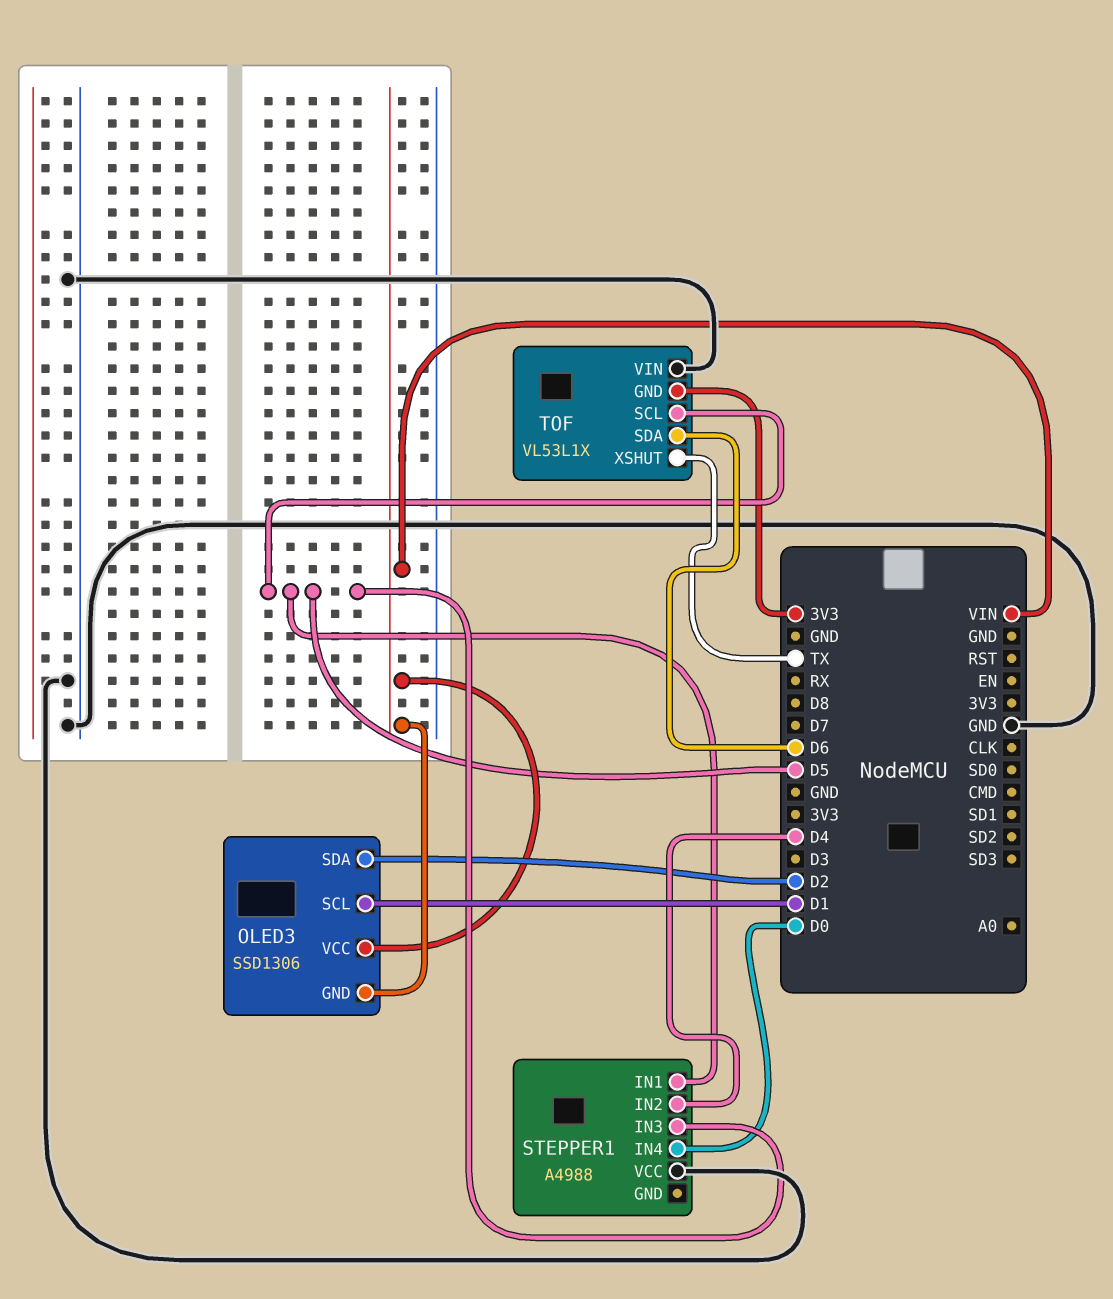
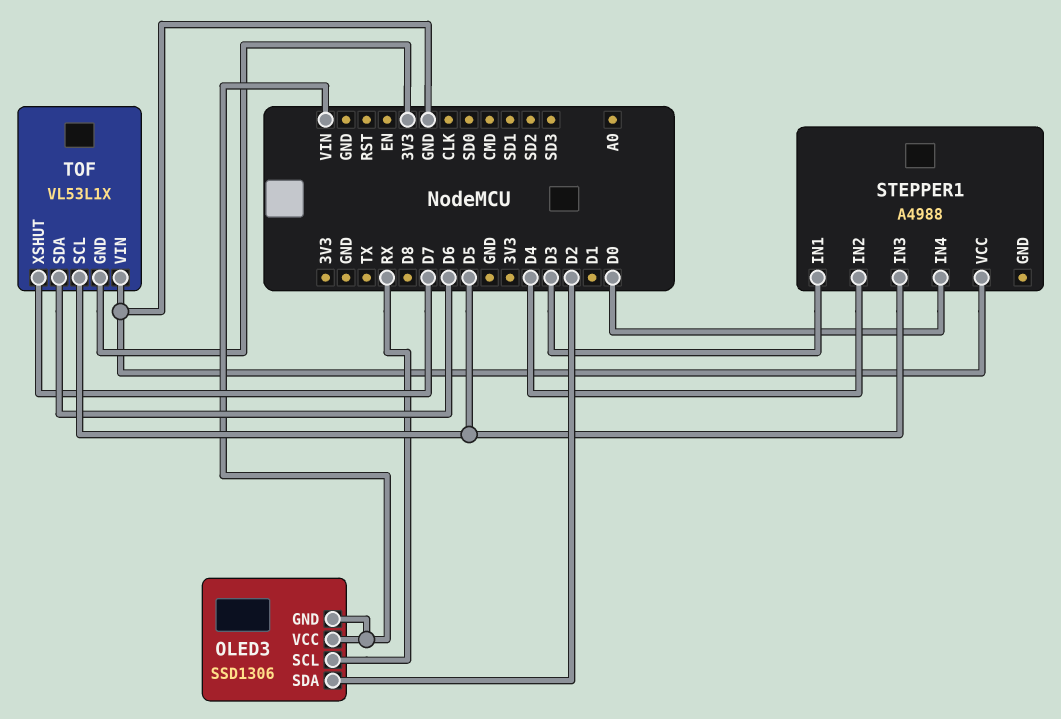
OLED3 pin SCL: D1 -> RX
STEPPER1 pin IN1: D5 -> D3
TOF pin XSHUT: TX -> D7

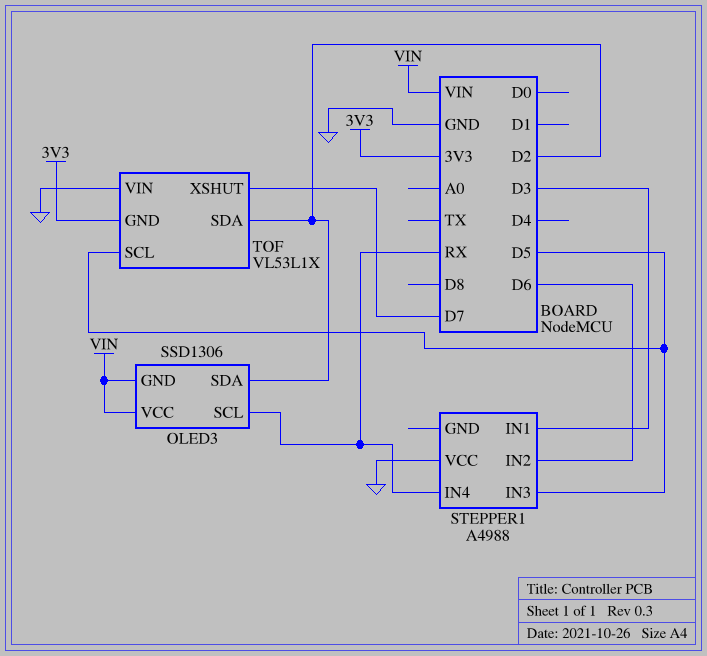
STEPPER1 pin IN2: D4 -> D6
STEPPER1 pin IN4: D0 -> RX
TOF pin SDA: D6 -> D2

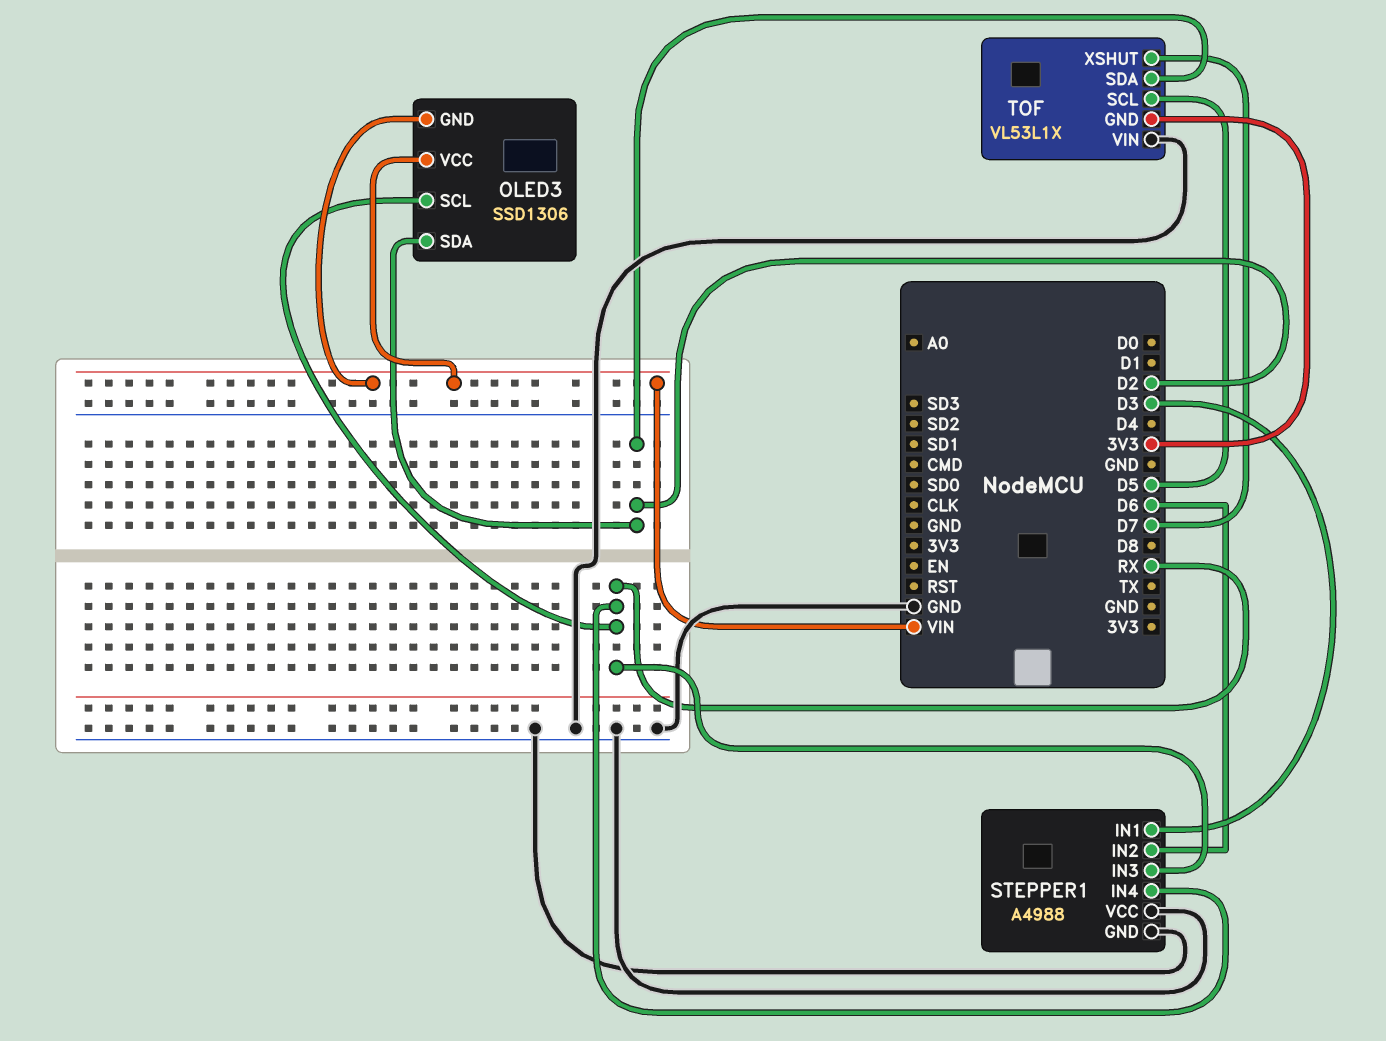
STEPPER1 pin GND: none -> GND
STEPPER1 pin IN3: D5 -> RX

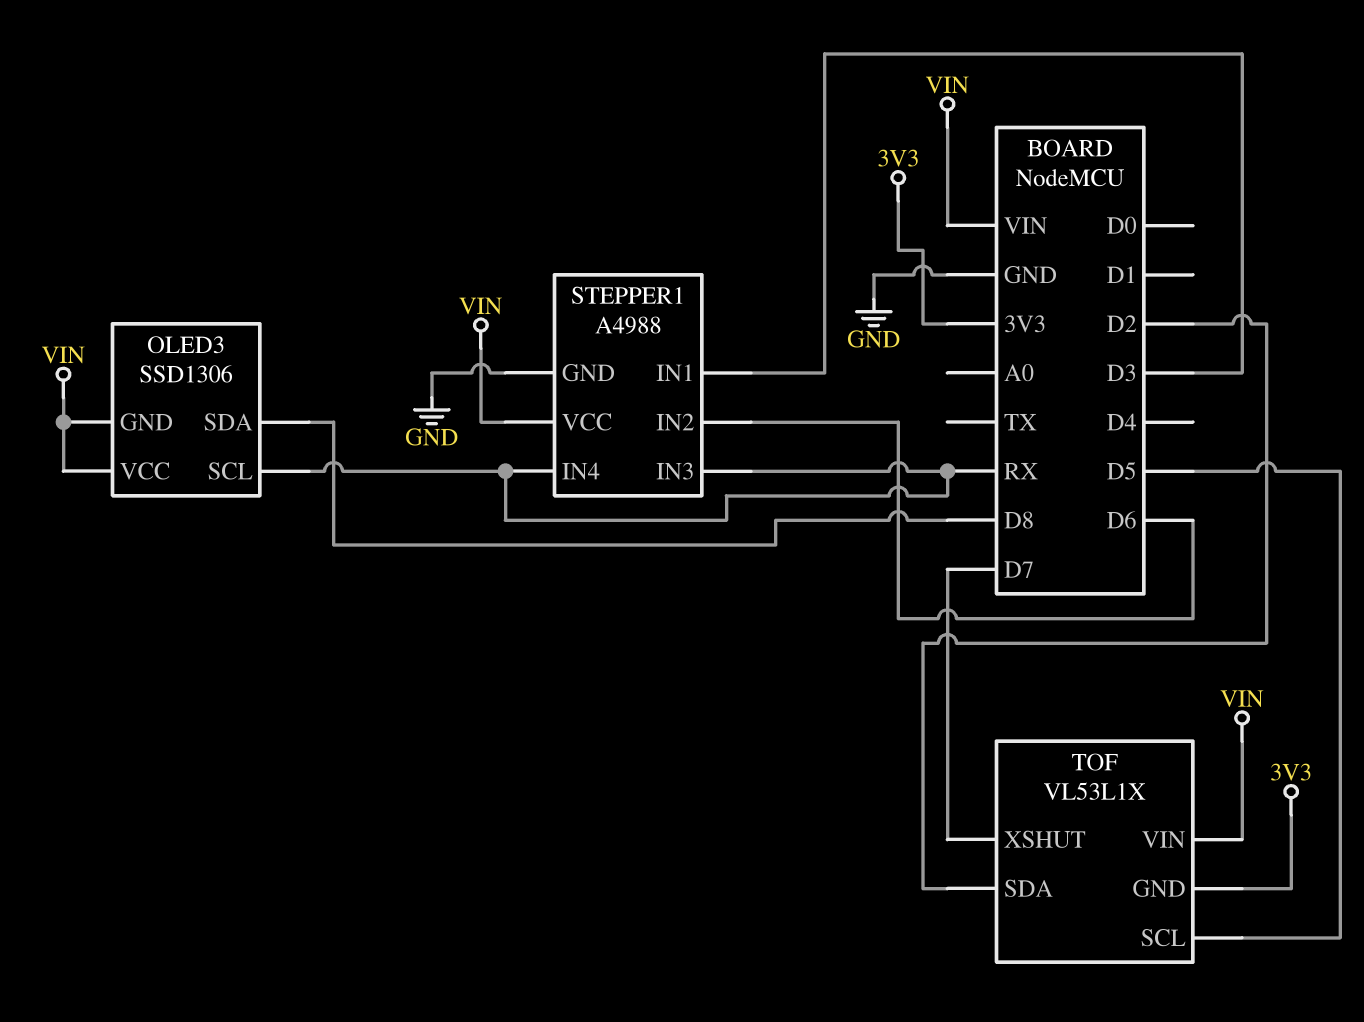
OLED3 pin SDA: D2 -> D8
STEPPER1 pin VCC: GND -> VIN
TOF pin VIN: GND -> VIN

